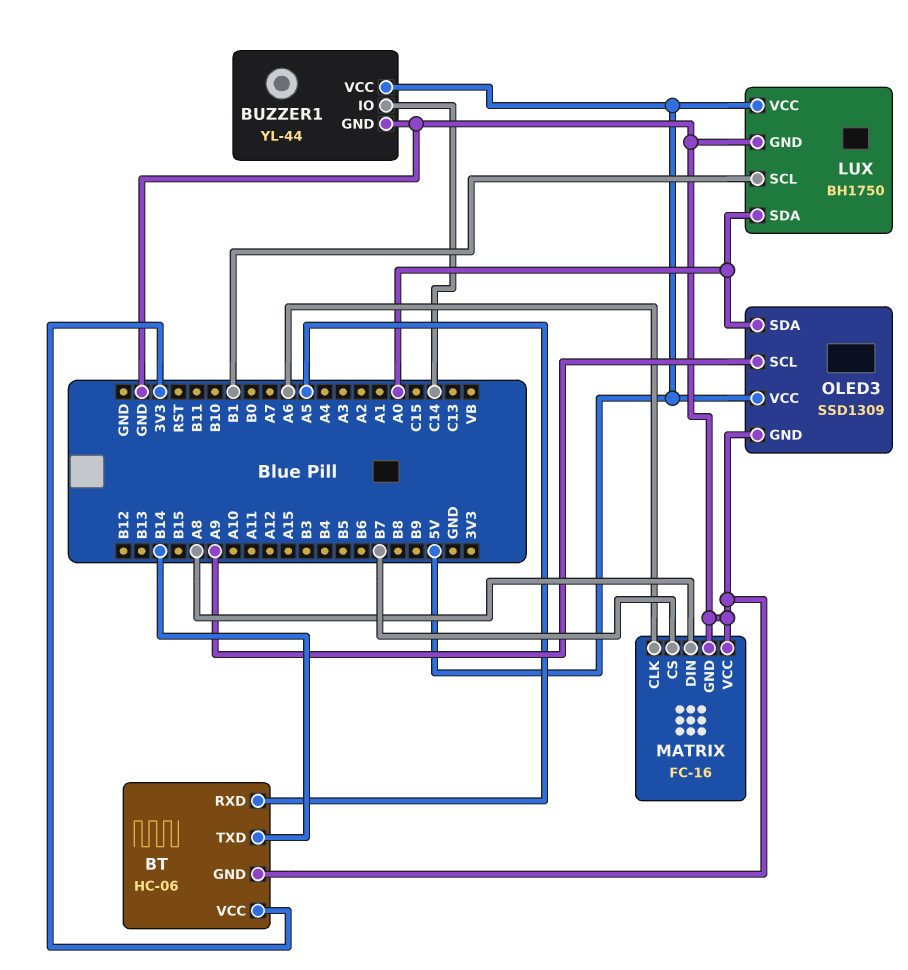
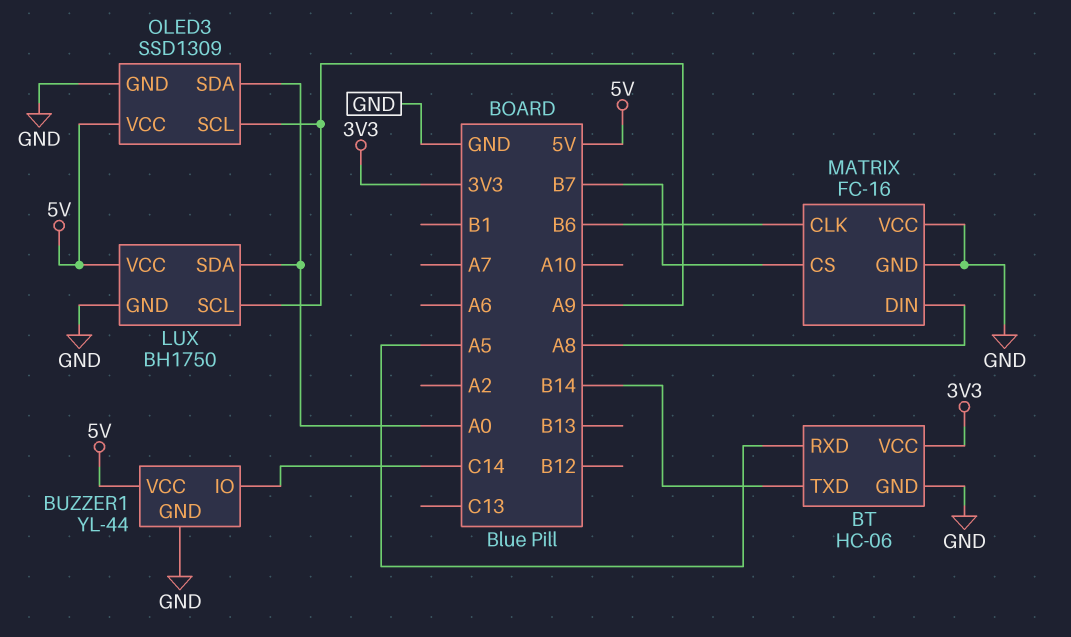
LUX pin SCL: B1 -> A9
MATRIX pin CLK: A6 -> B6

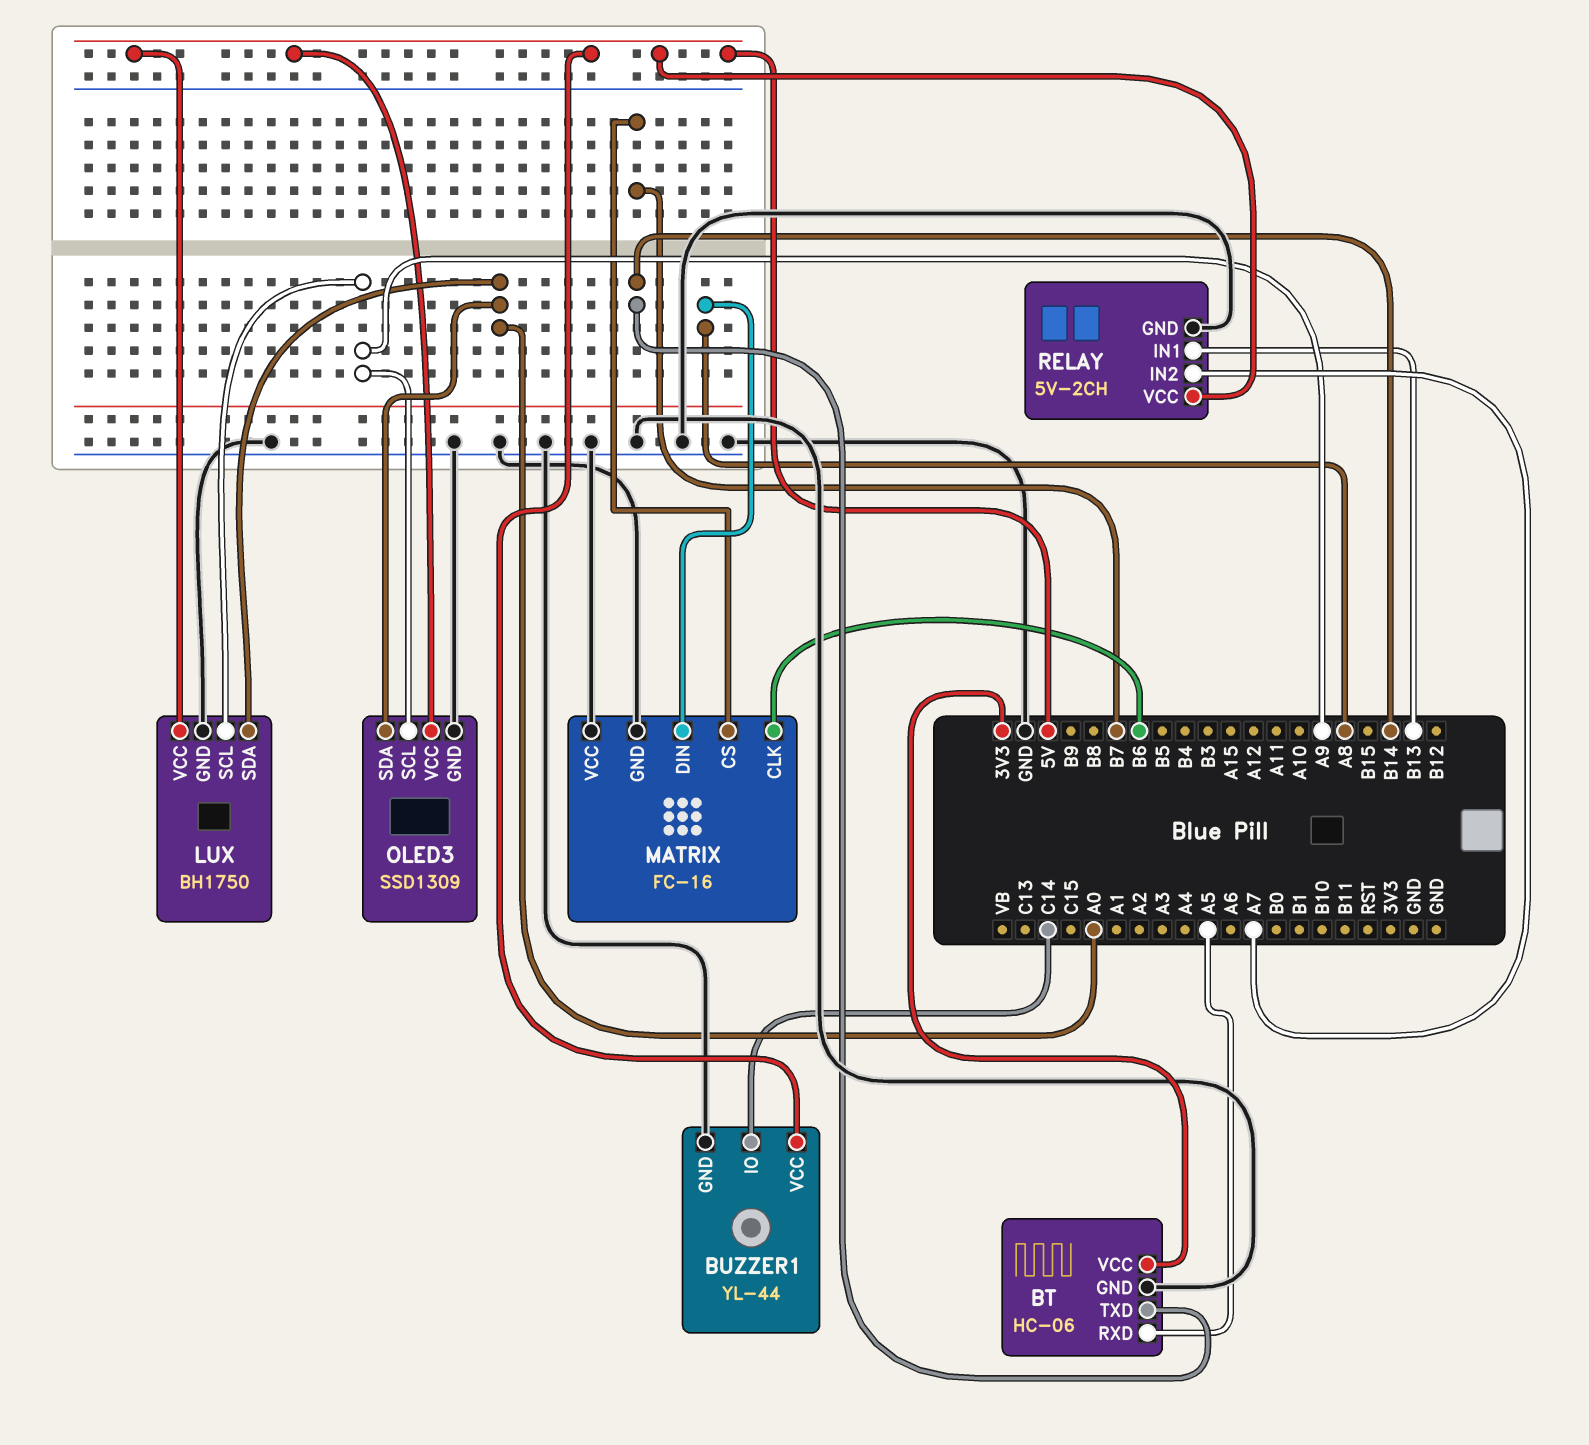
RELAY: none -> 5V-2CH
RELAY pin GND: none -> GND
RELAY pin IN1: none -> B13
RELAY pin IN2: none -> A7
RELAY pin VCC: none -> 5V

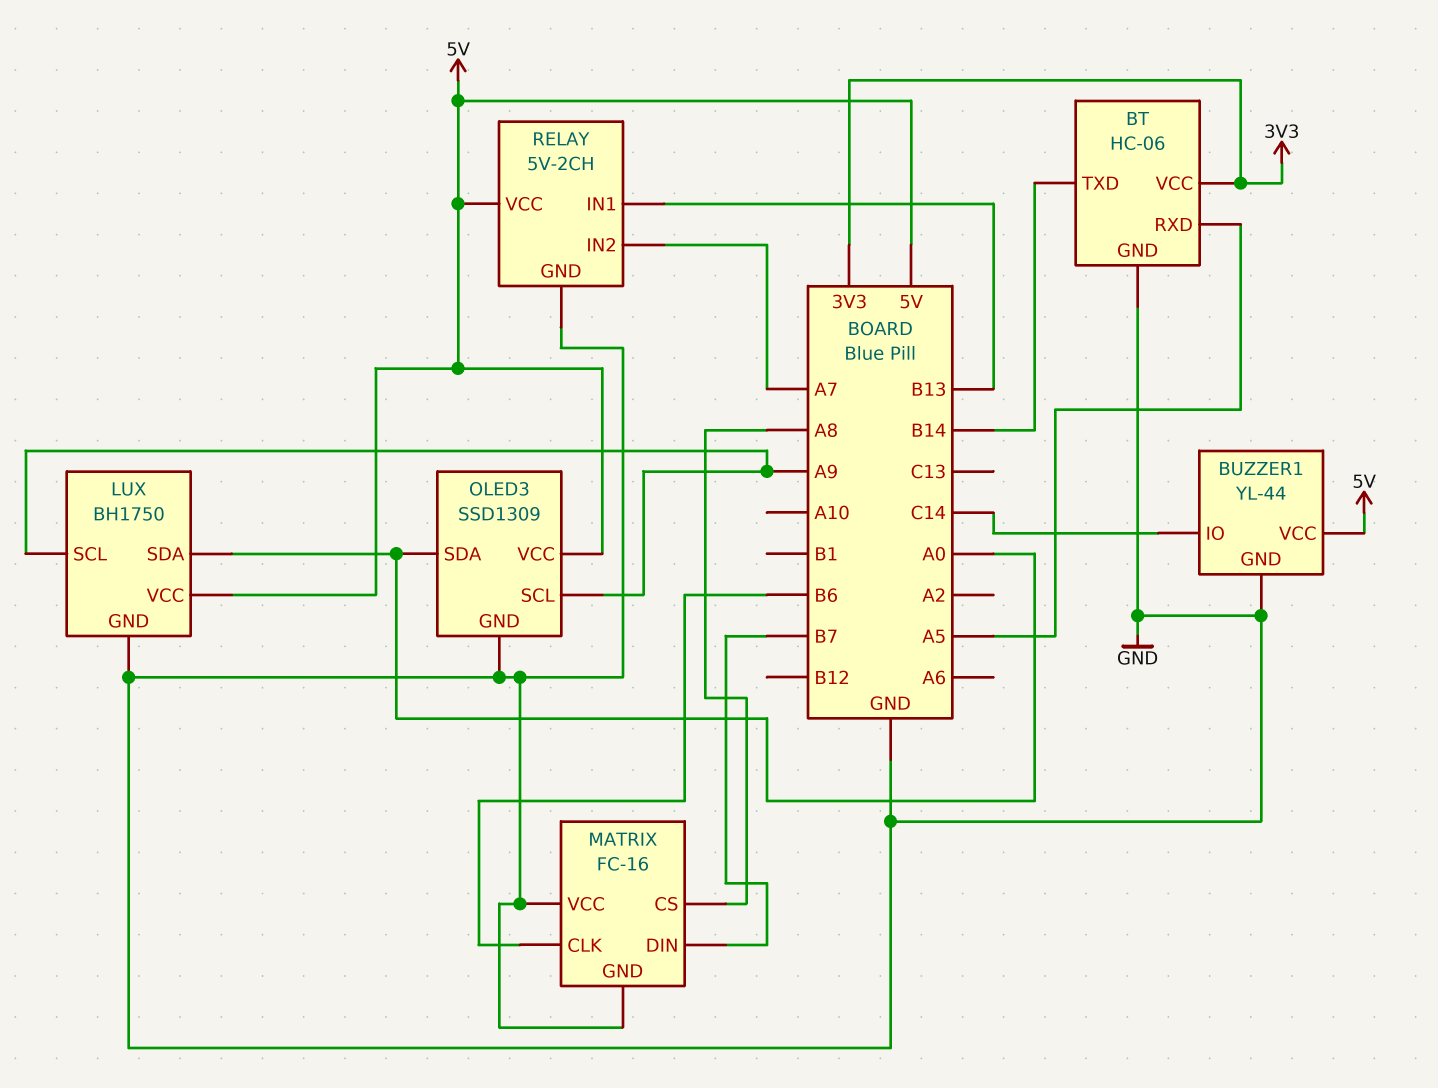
MATRIX pin CS: B7 -> A8
MATRIX pin DIN: A8 -> B7

